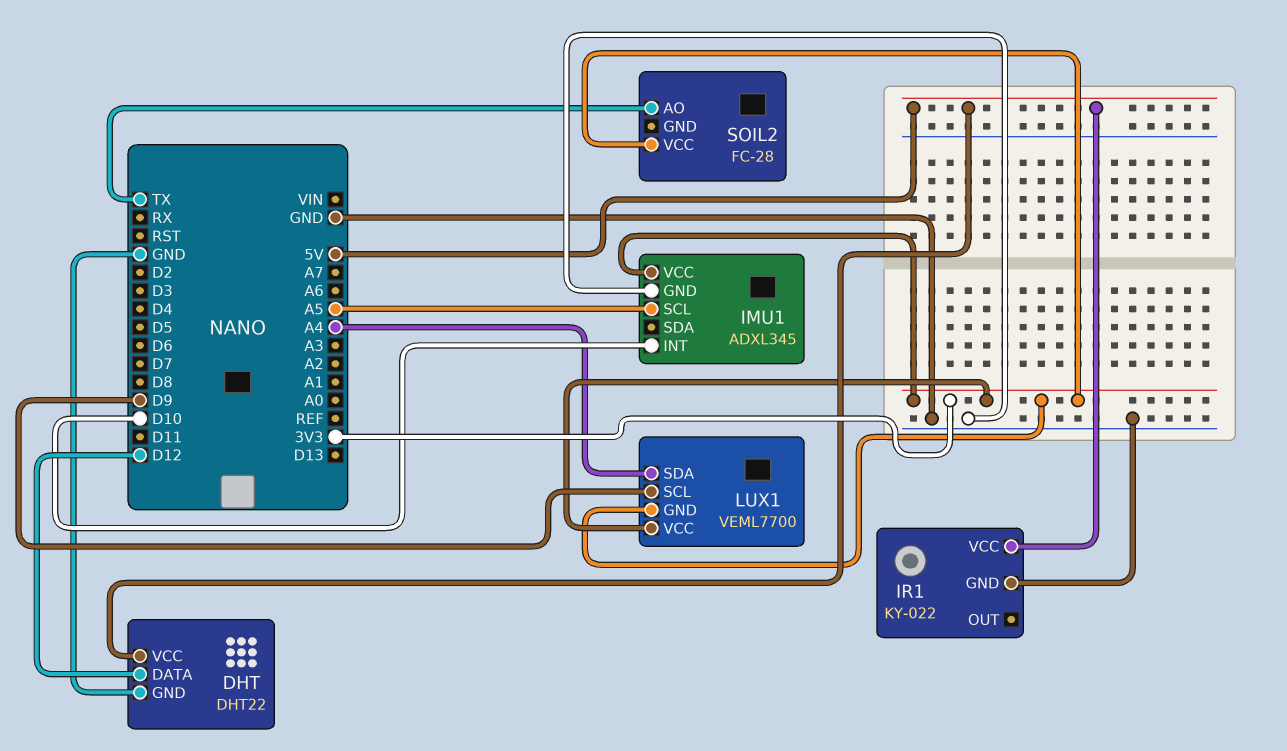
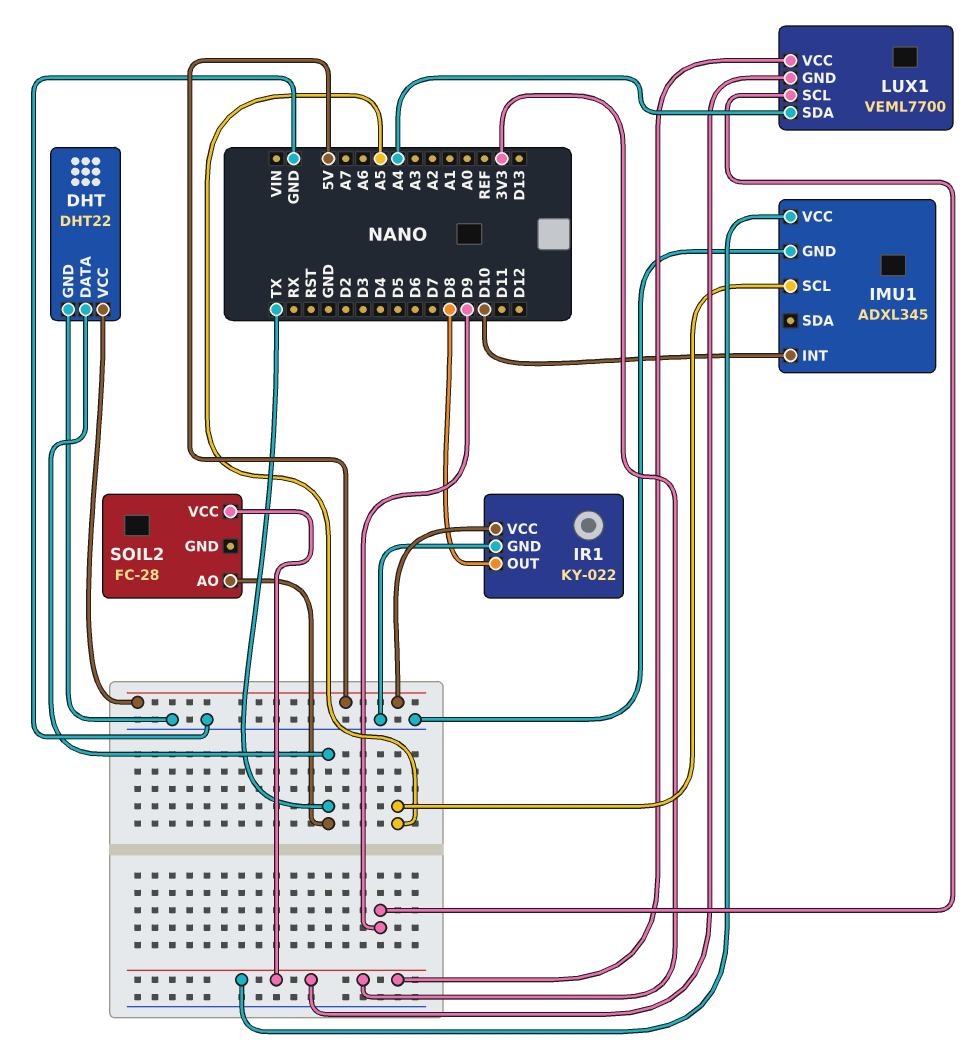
DHT pin DATA: D12 -> TX
IR1 pin OUT: none -> D8

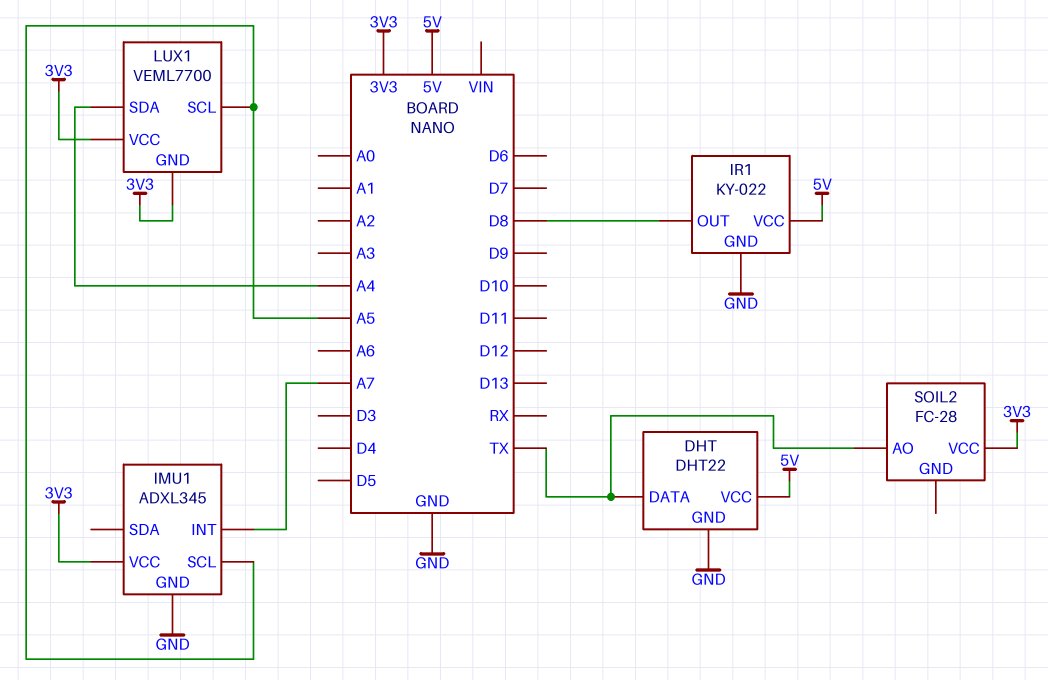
IMU1 pin INT: D10 -> A7
LUX1 pin SCL: D9 -> A5

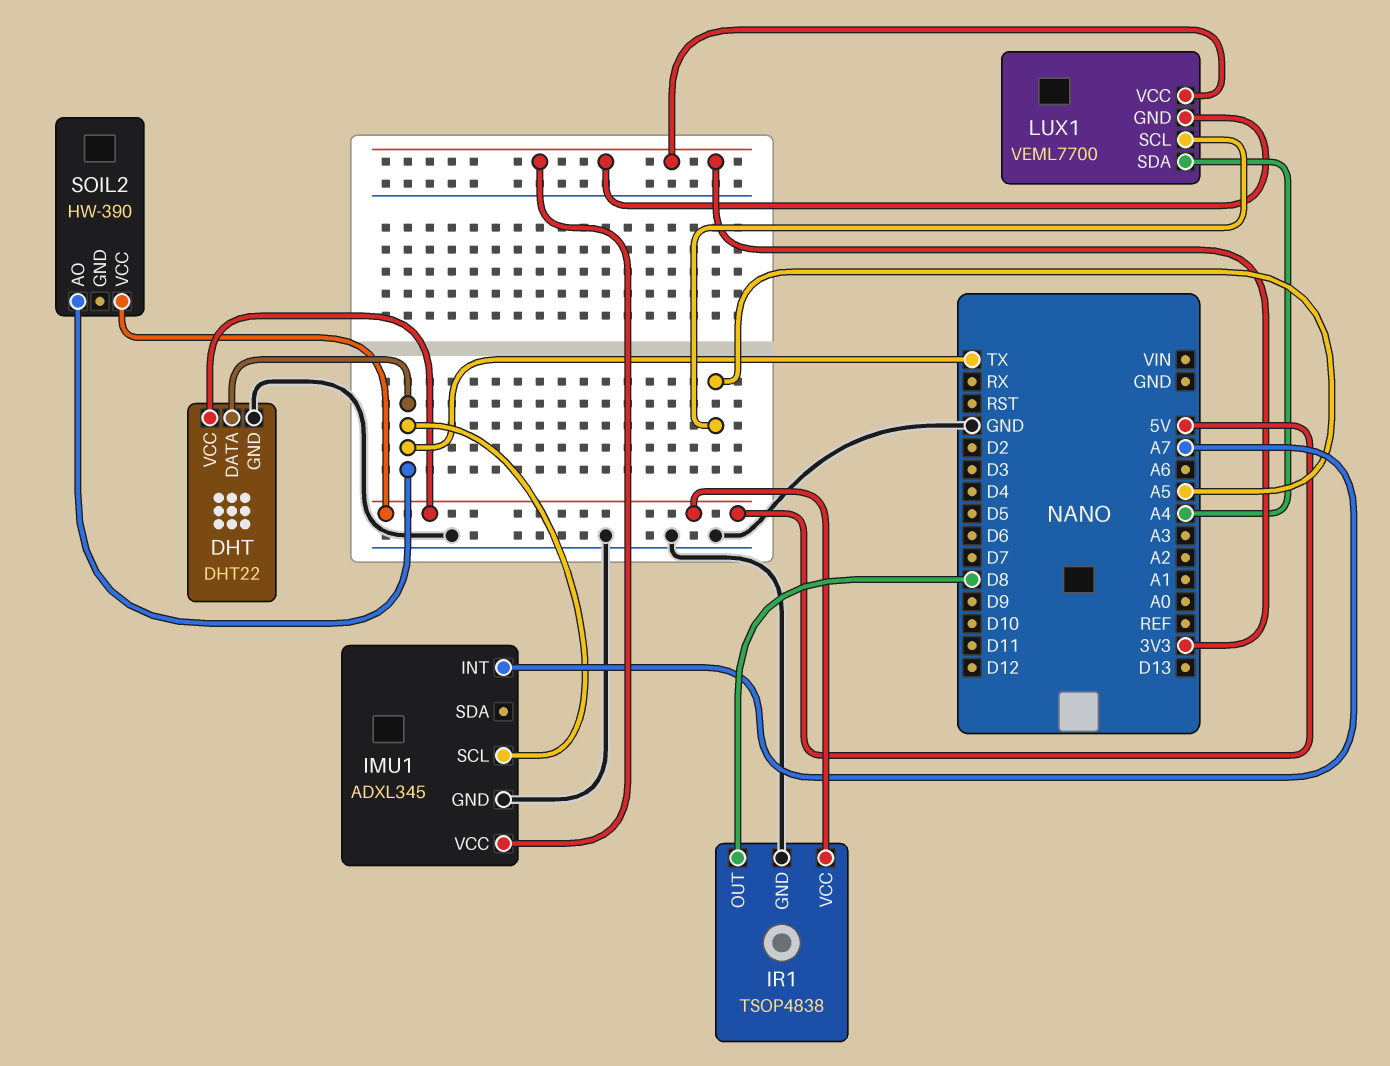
IMU1 pin SCL: A5 -> TX
IR1: KY-022 -> TSOP4838
SOIL2: FC-28 -> HW-390
SOIL2 pin VCC: 3V3 -> 5V

